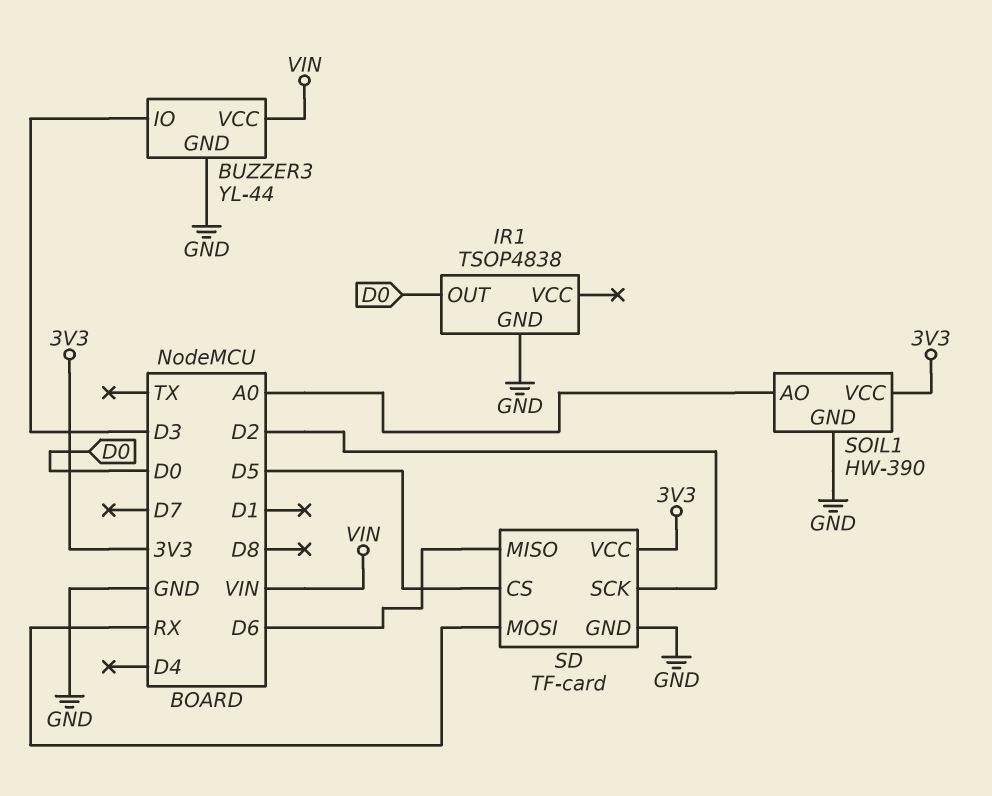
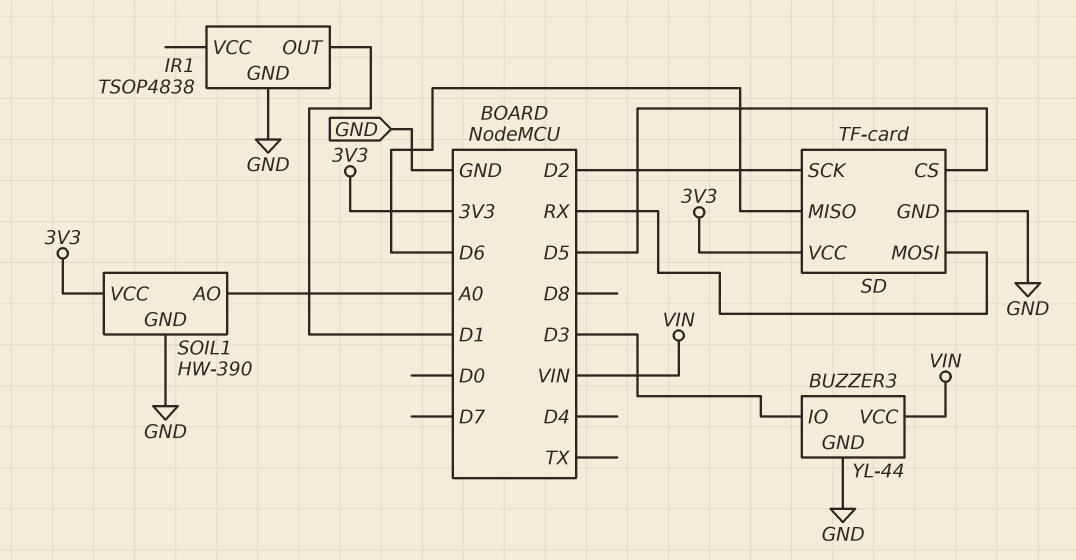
IR1 pin OUT: D0 -> D1

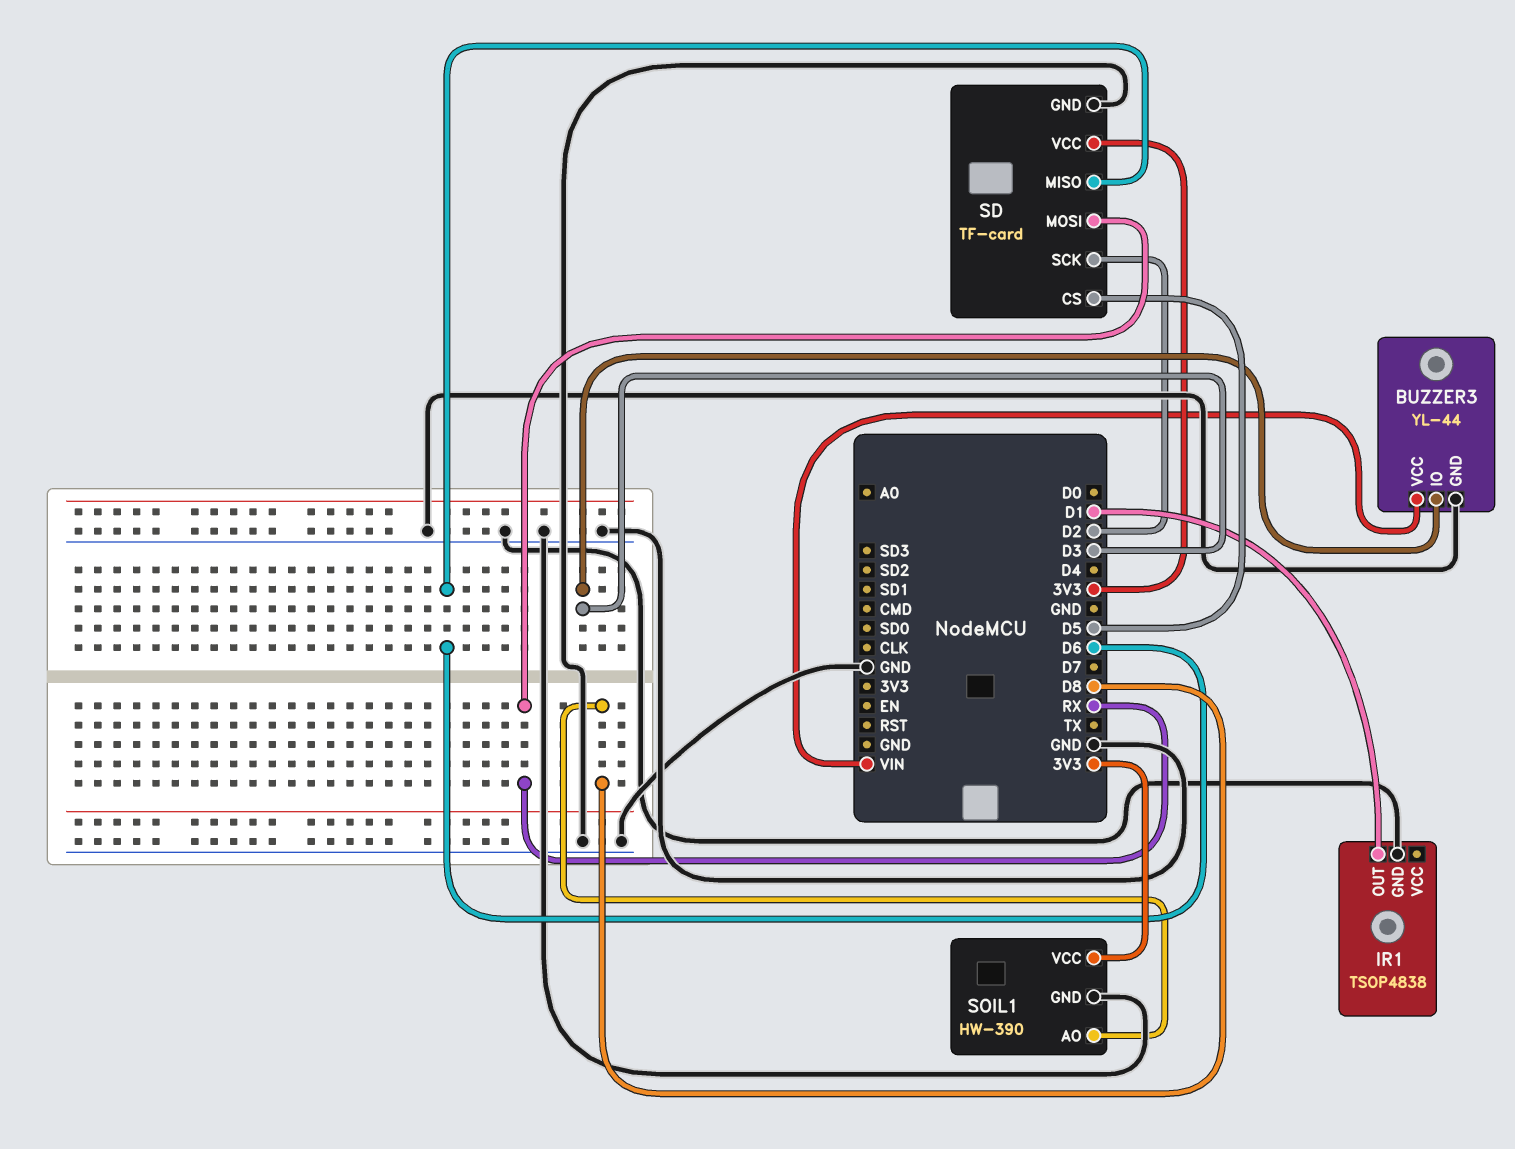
SOIL1 pin AO: A0 -> D8

